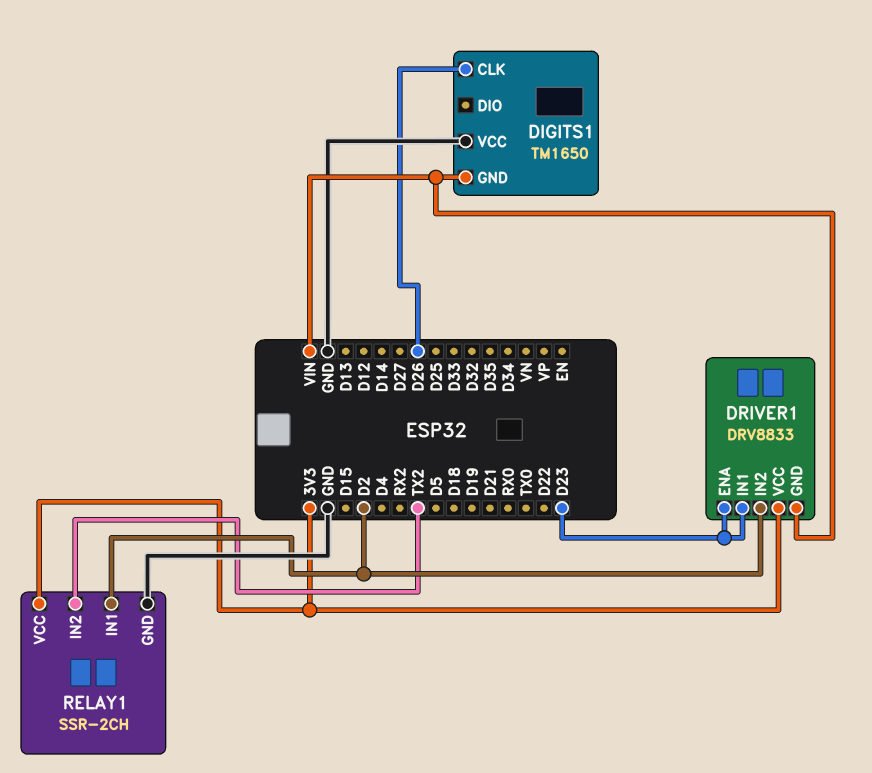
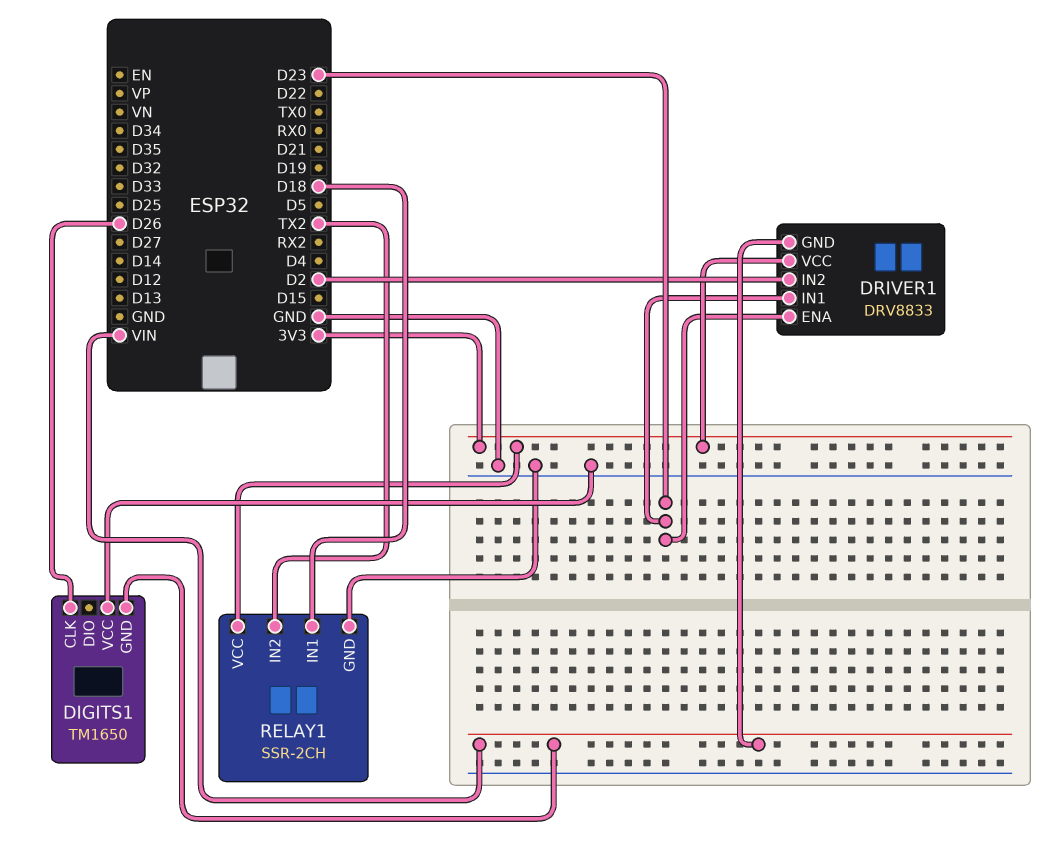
RELAY1 pin IN1: D2 -> D18

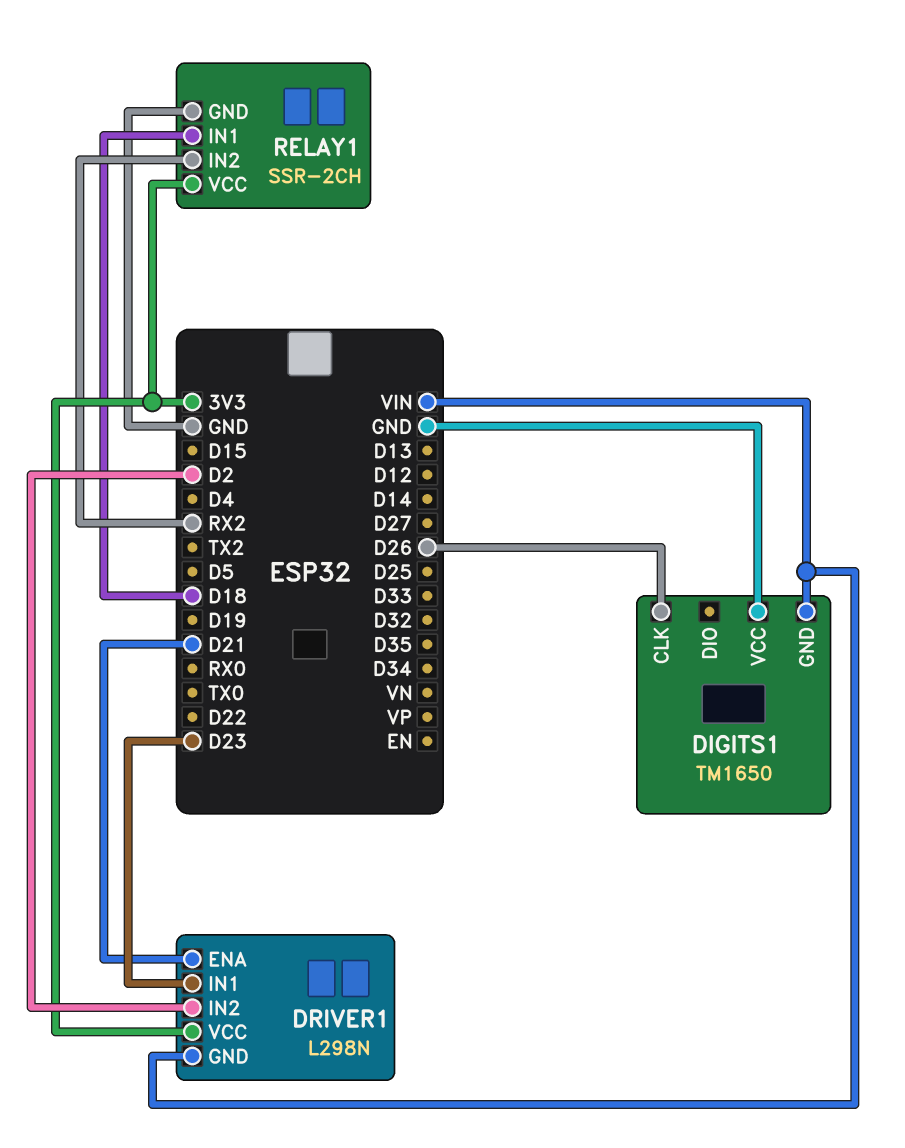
DRIVER1: DRV8833 -> L298N
DRIVER1 pin ENA: D23 -> D21
RELAY1 pin IN2: TX2 -> RX2

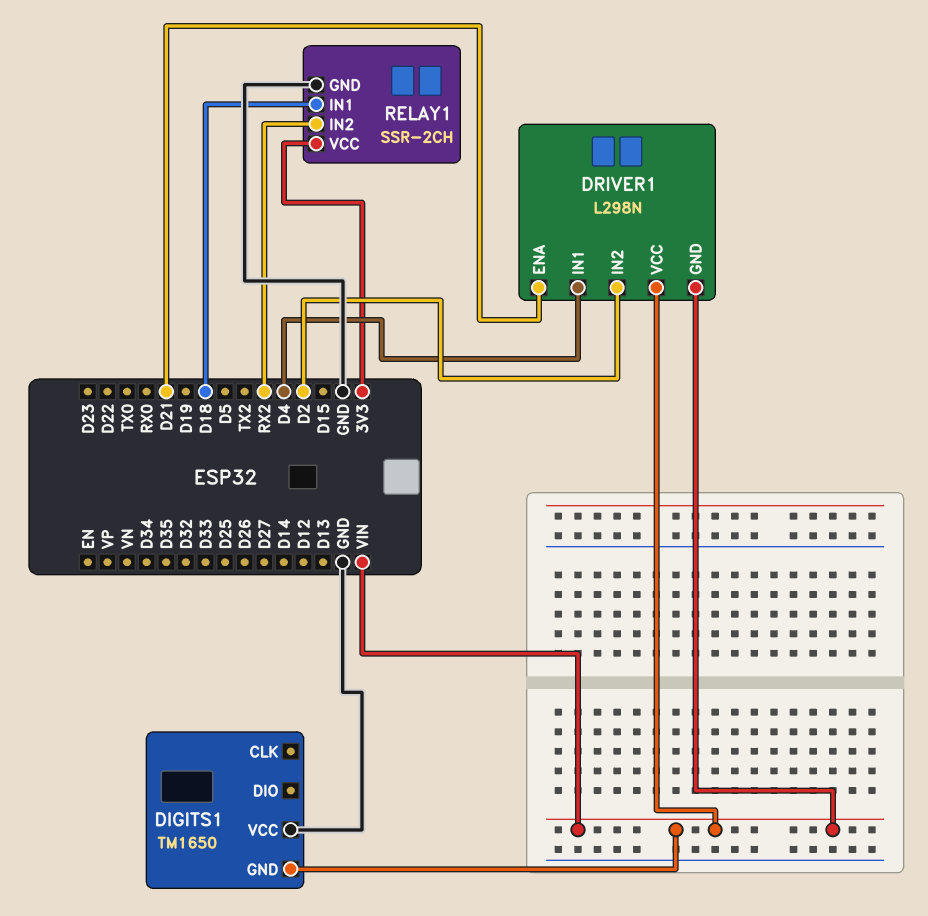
DIGITS1 pin CLK: D26 -> none
DRIVER1 pin IN1: D23 -> D4
DRIVER1 pin VCC: 3V3 -> VIN

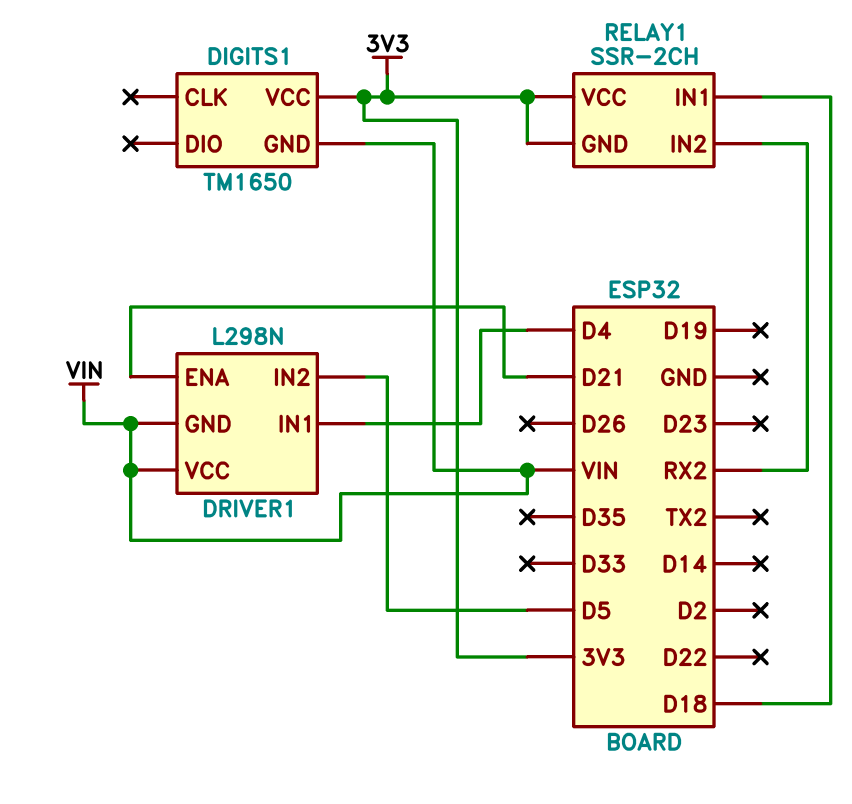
DIGITS1 pin VCC: GND -> 3V3
DRIVER1 pin IN2: D2 -> D5
RELAY1 pin GND: GND -> 3V3

